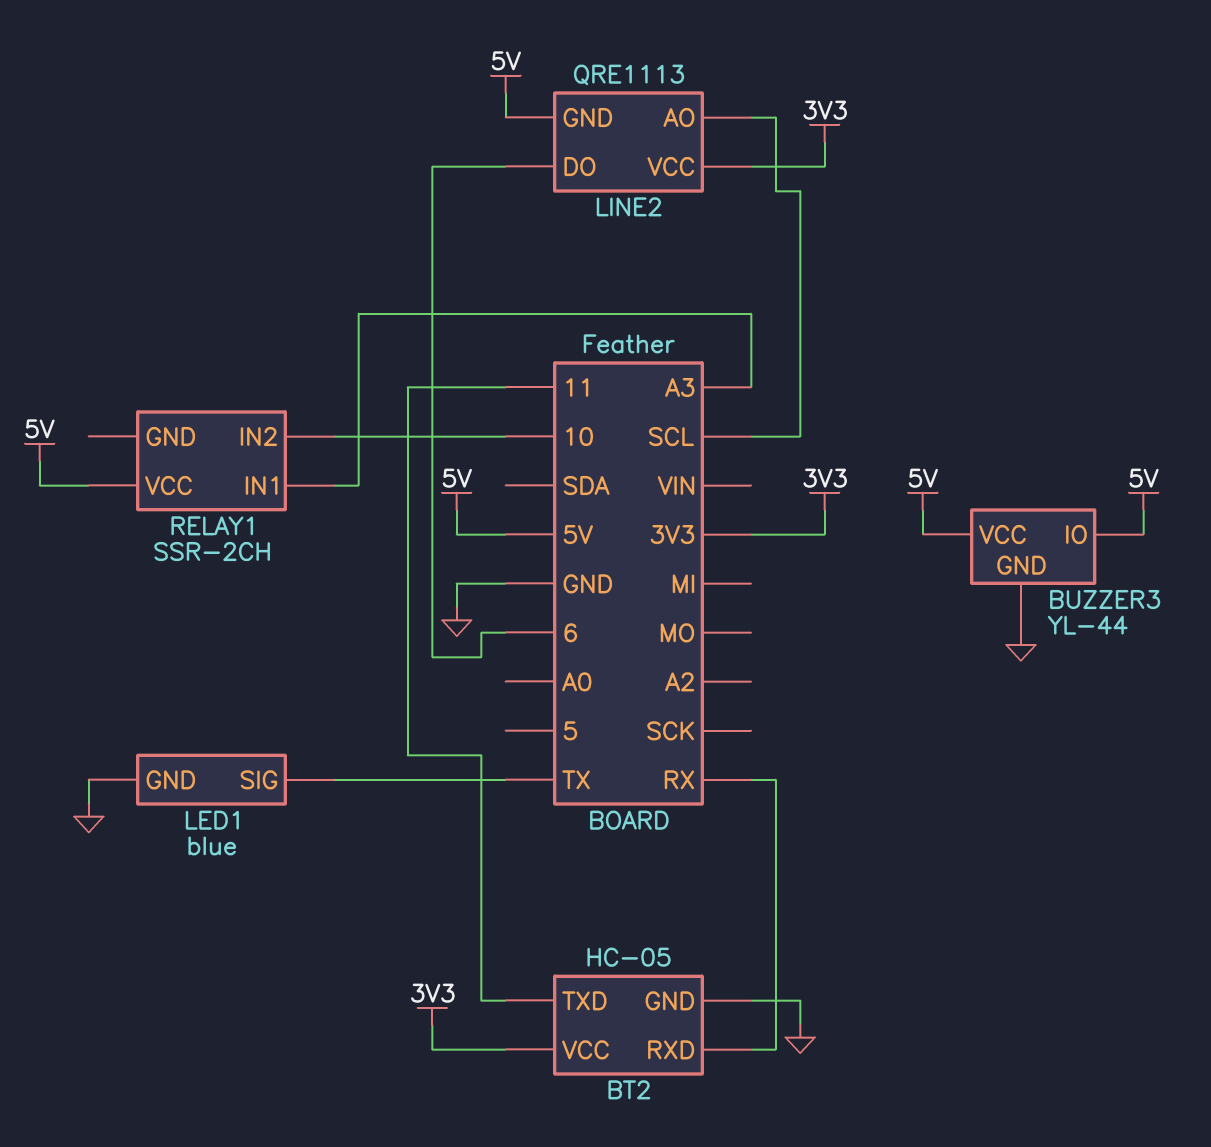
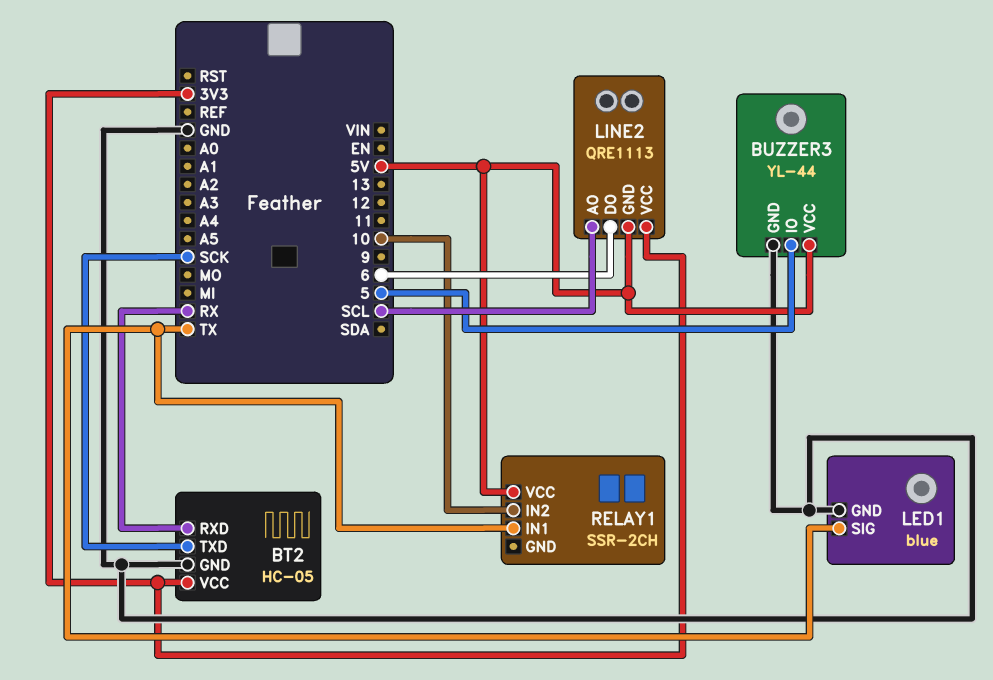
BT2 pin TXD: 11 -> SCK
BUZZER3 pin IO: 5V -> 5
RELAY1 pin IN1: A3 -> TX

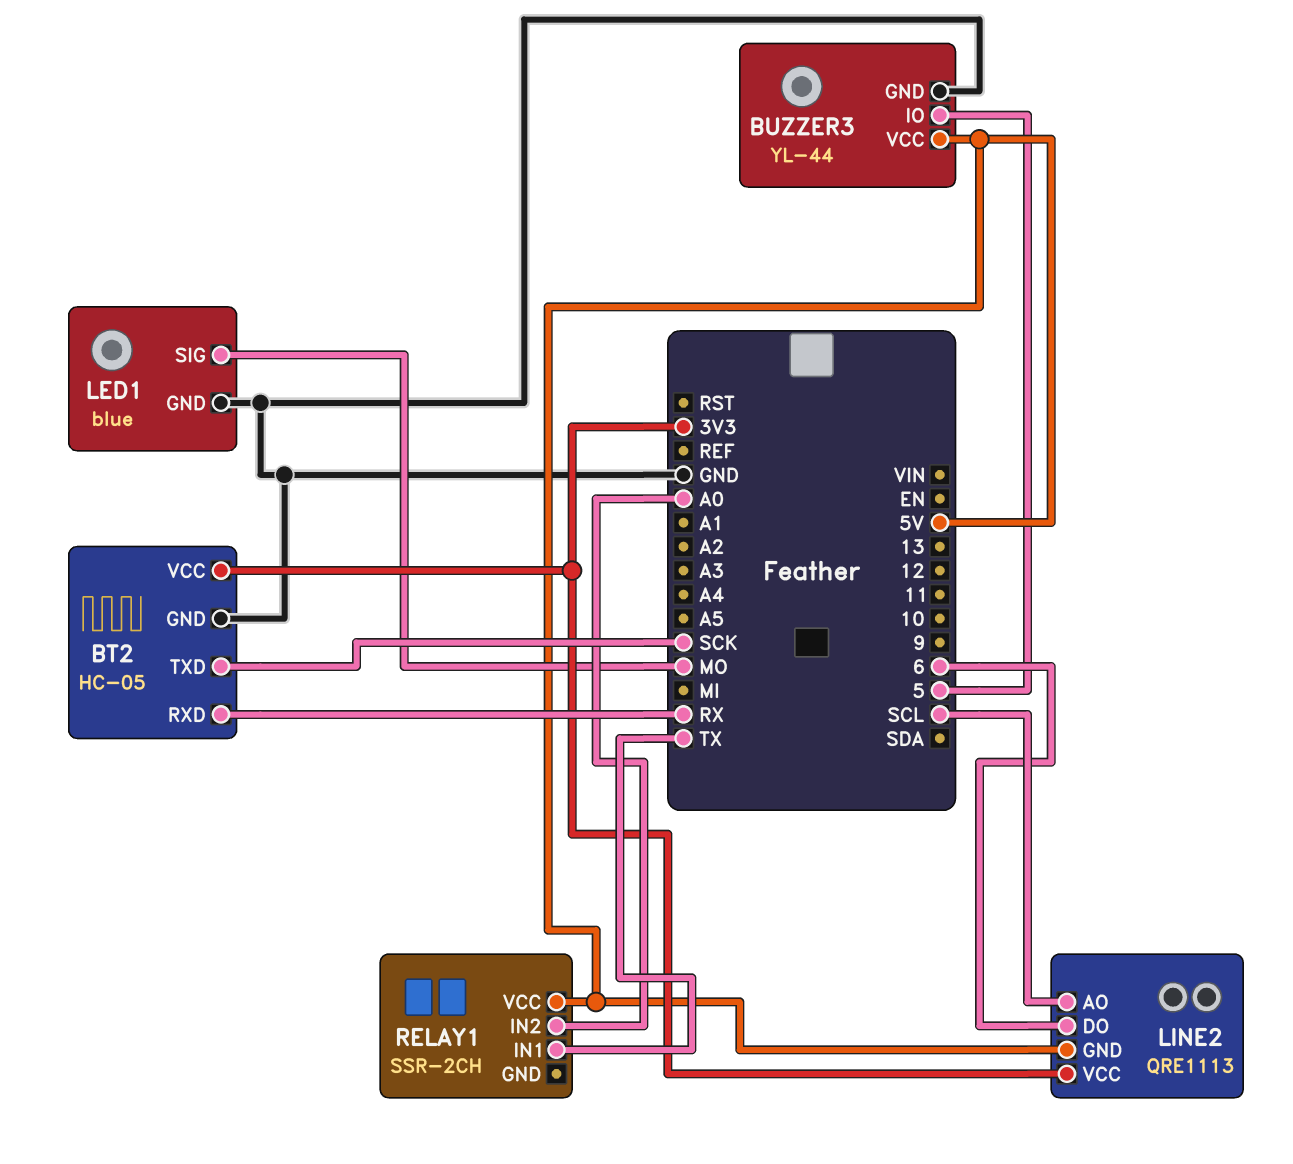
LED1 pin SIG: TX -> MO
RELAY1 pin IN2: 10 -> A0

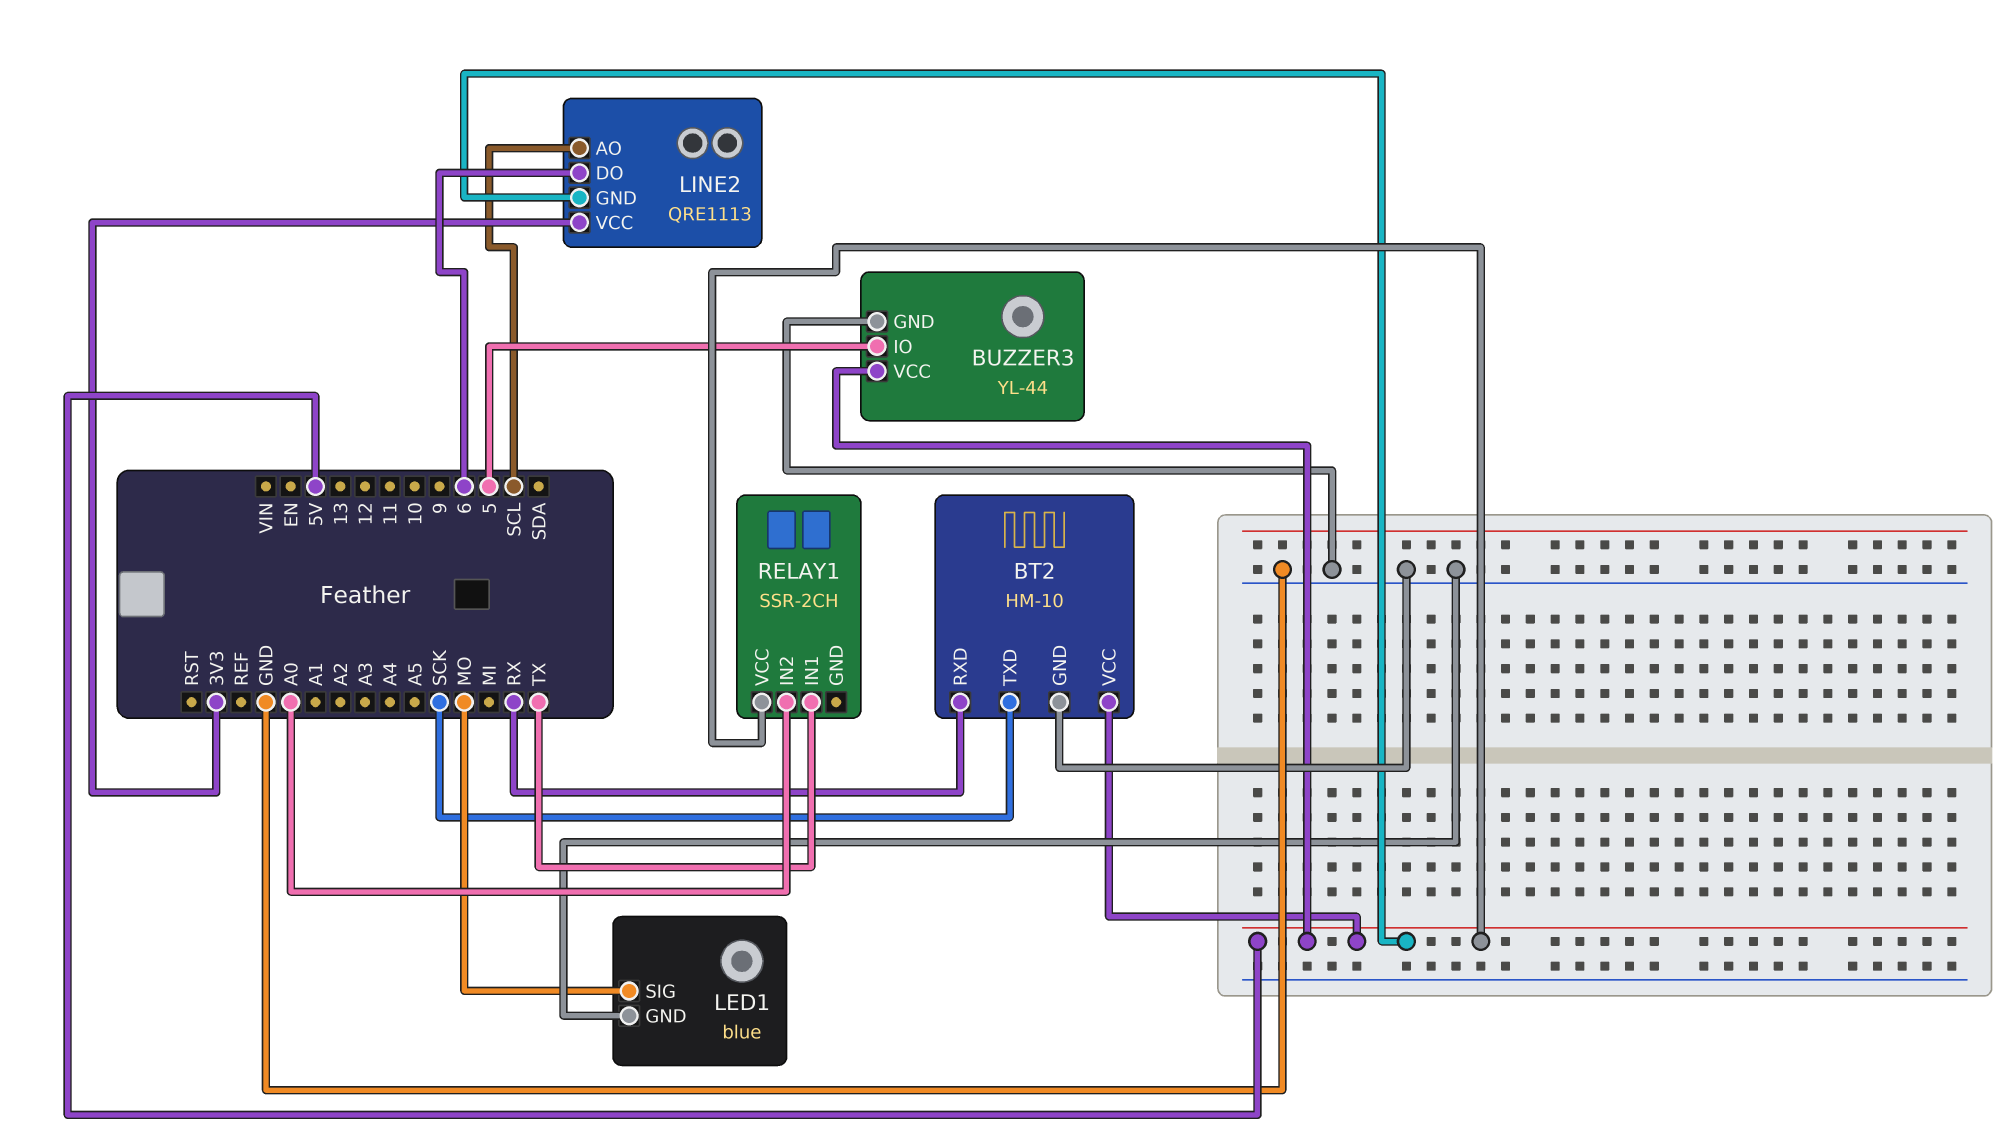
BT2: HC-05 -> HM-10
BT2 pin VCC: 3V3 -> 5V

